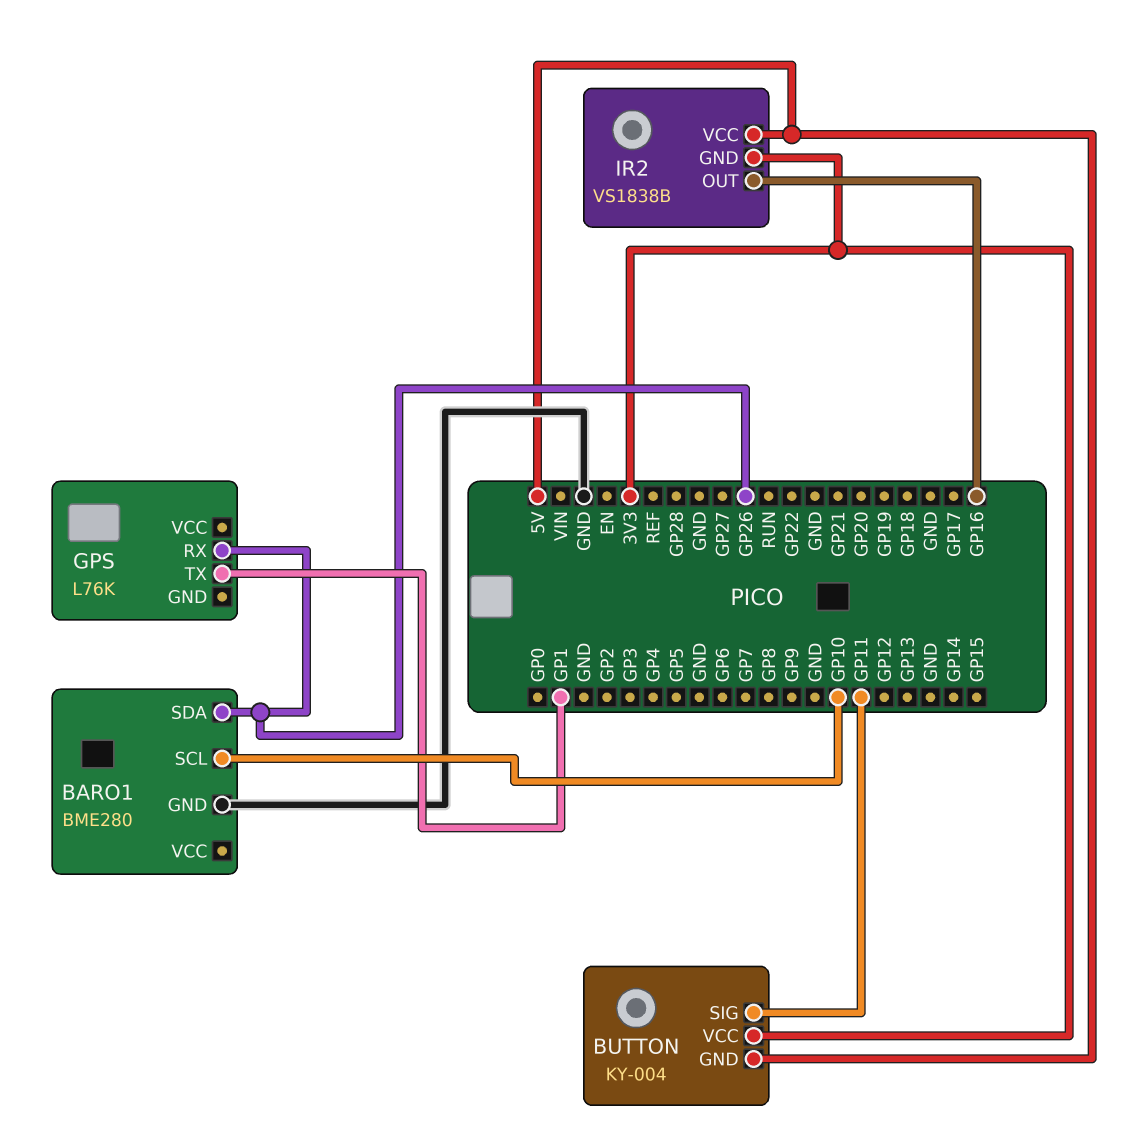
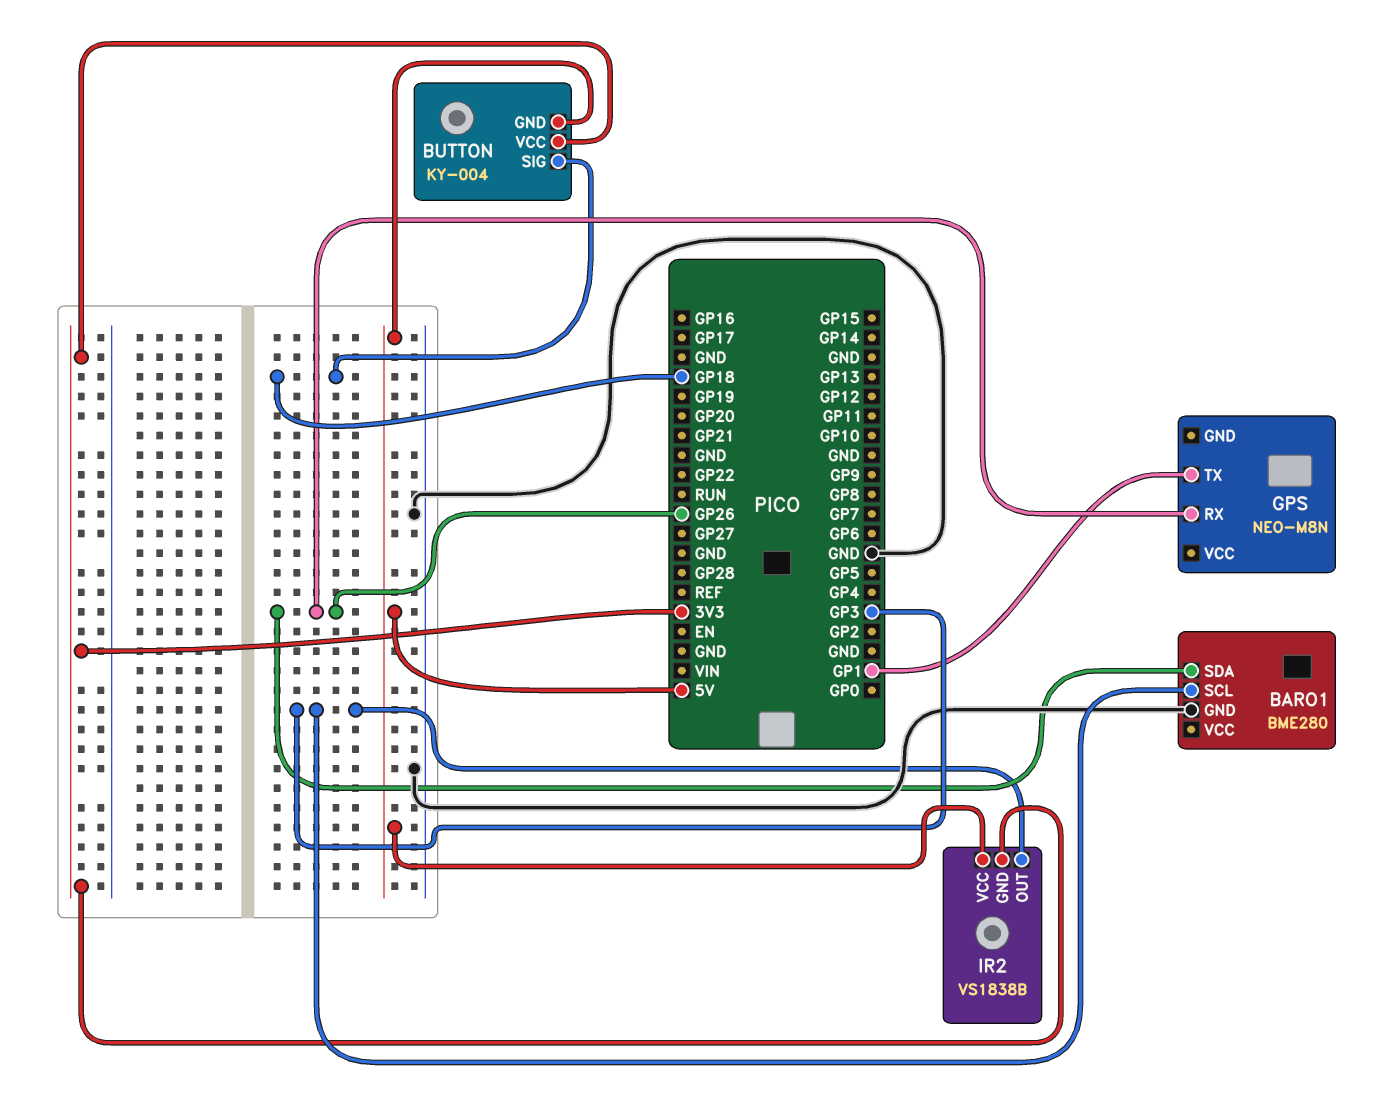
BARO1 pin SCL: GP10 -> GP3
BUTTON pin SIG: GP11 -> GP18
GPS: L76K -> NEO-M8N
IR2 pin OUT: GP16 -> GP3

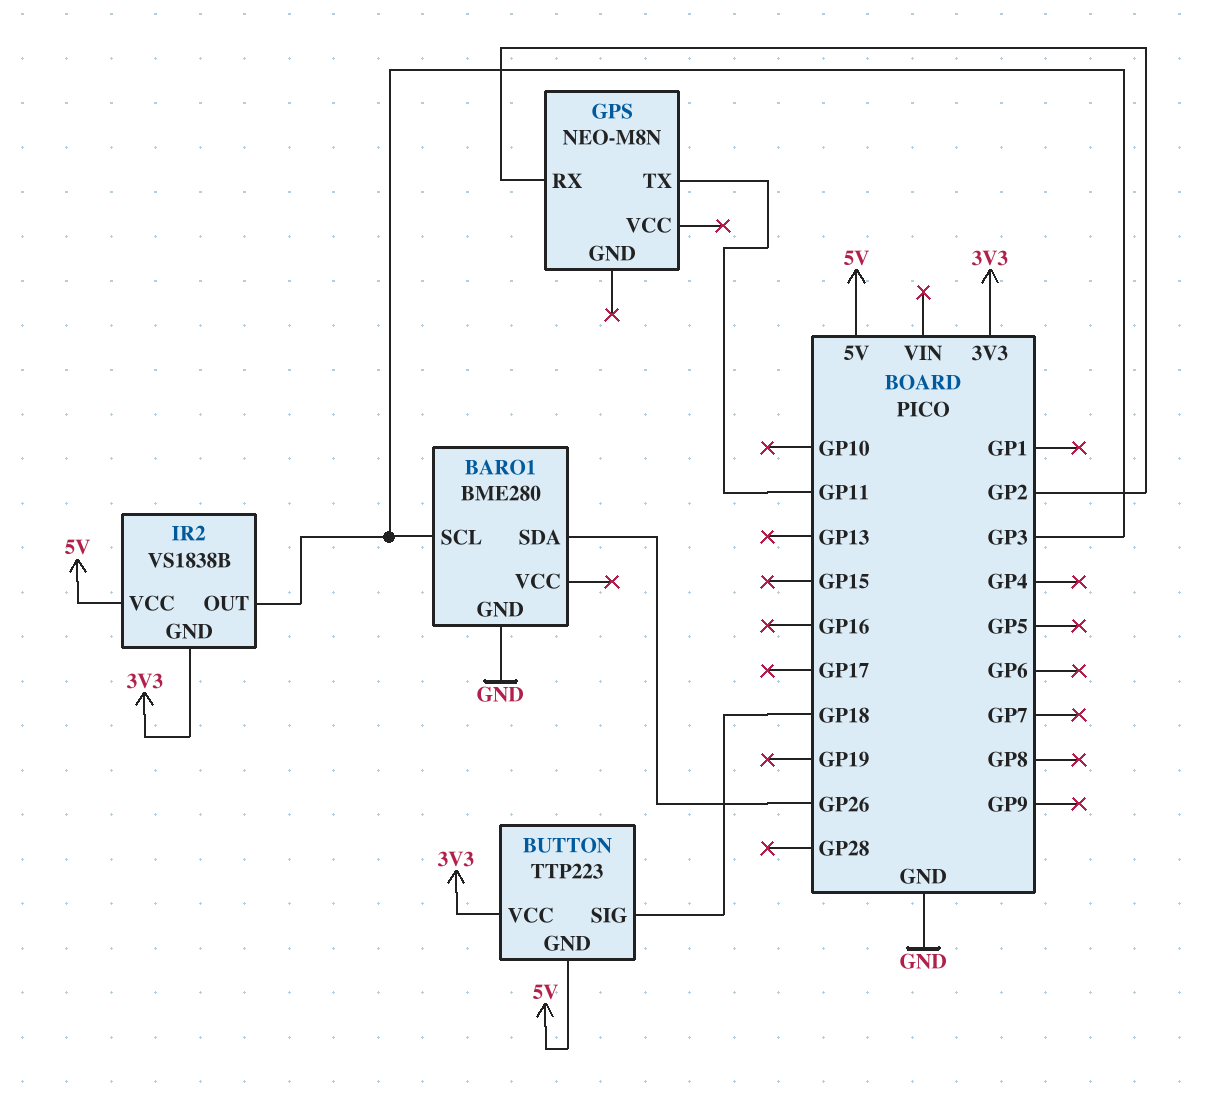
BUTTON: KY-004 -> TTP223
GPS pin RX: GP26 -> GP2
GPS pin TX: GP1 -> GP11

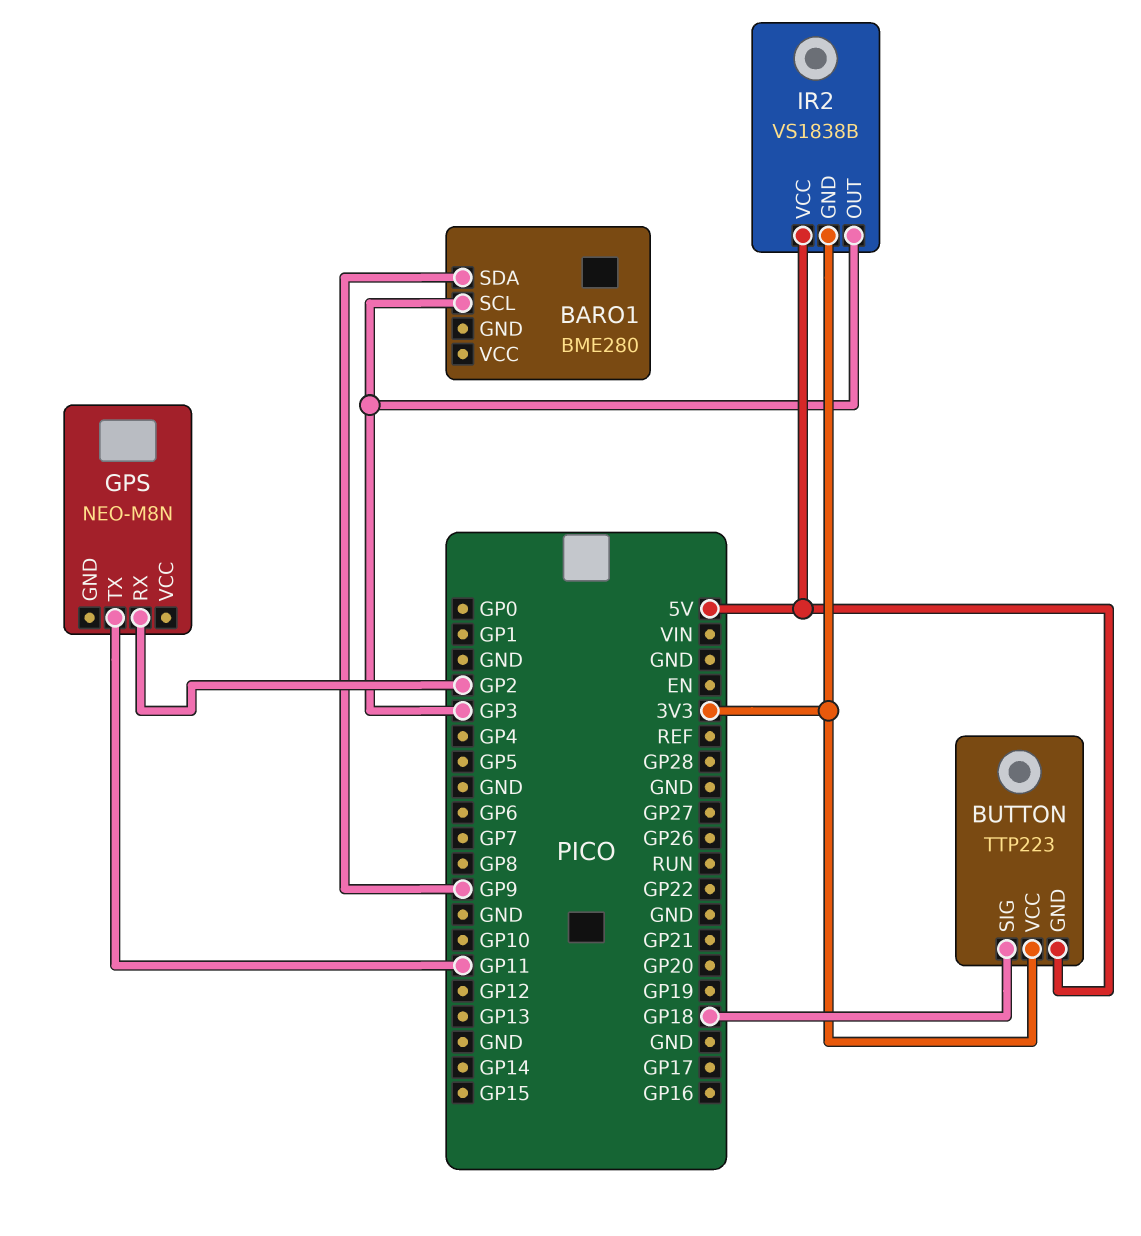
BARO1 pin GND: GND -> none
BARO1 pin SDA: GP26 -> GP9

